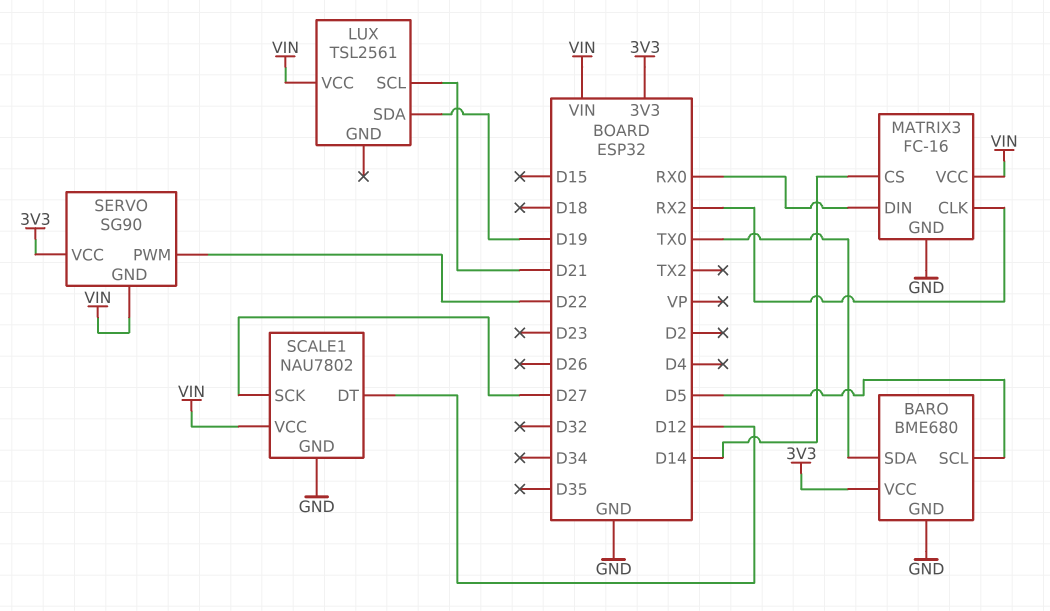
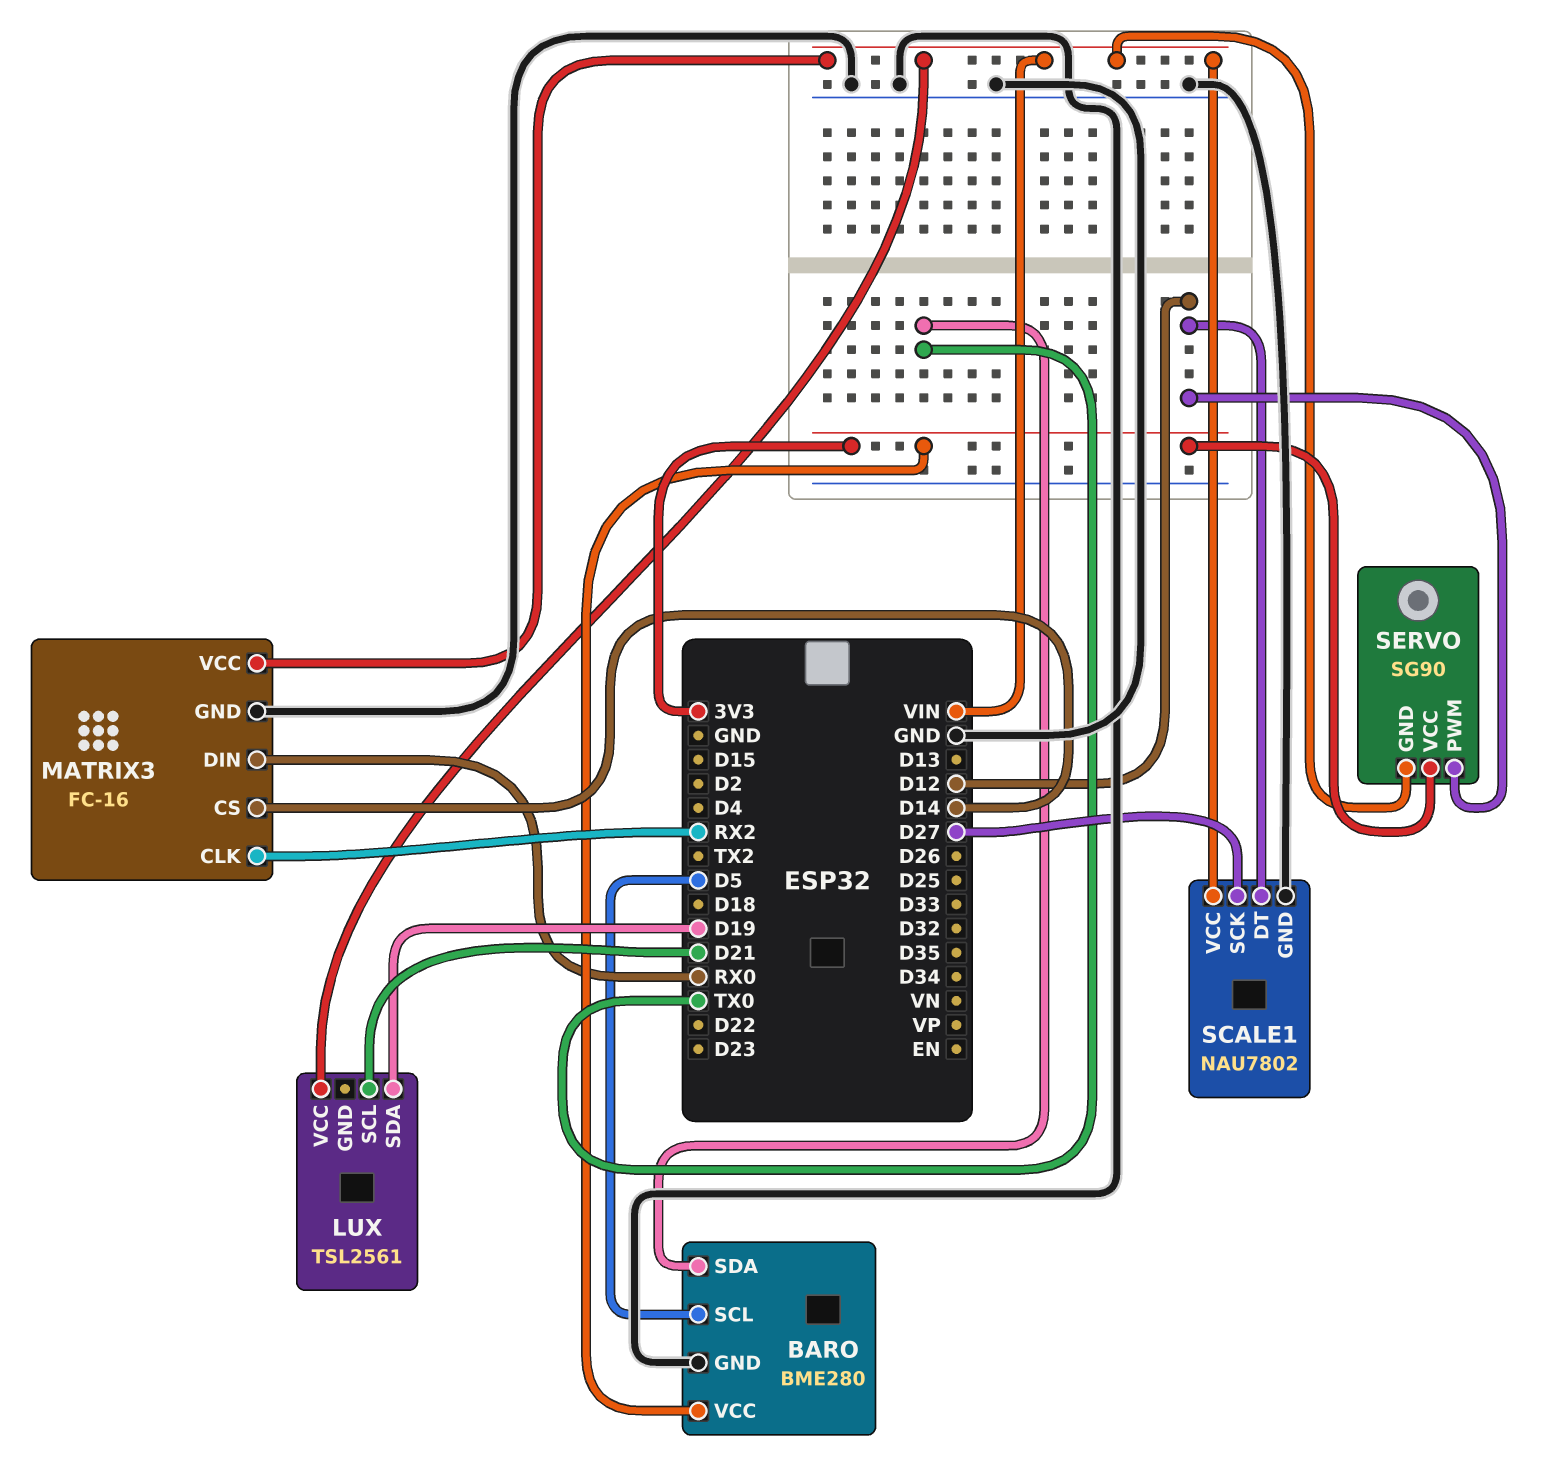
BARO: BME680 -> BME280
SERVO pin PWM: D22 -> D12

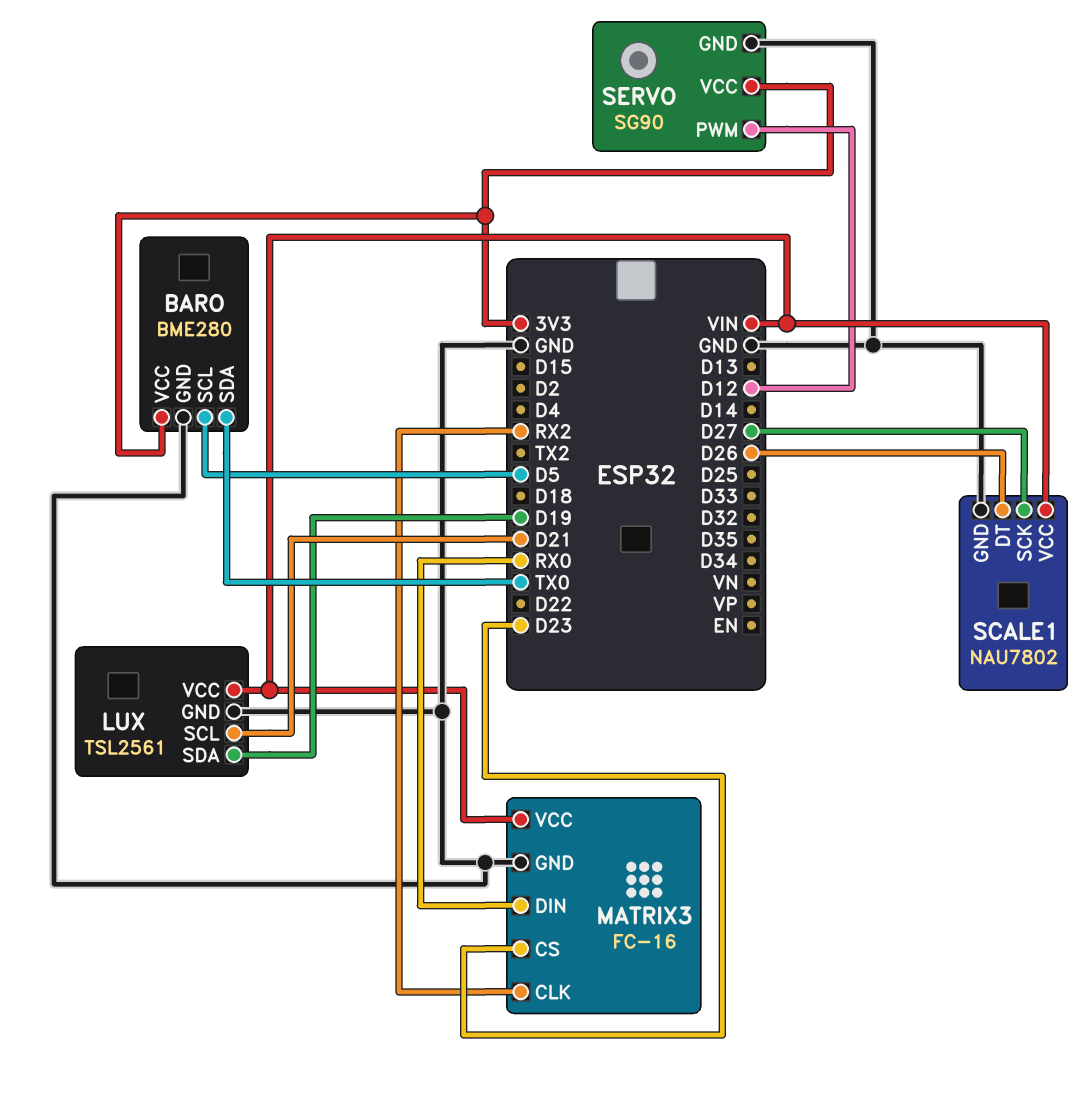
LUX pin GND: none -> GND
MATRIX3 pin CS: D14 -> D23
SCALE1 pin DT: D12 -> D26
SERVO pin GND: VIN -> GND

